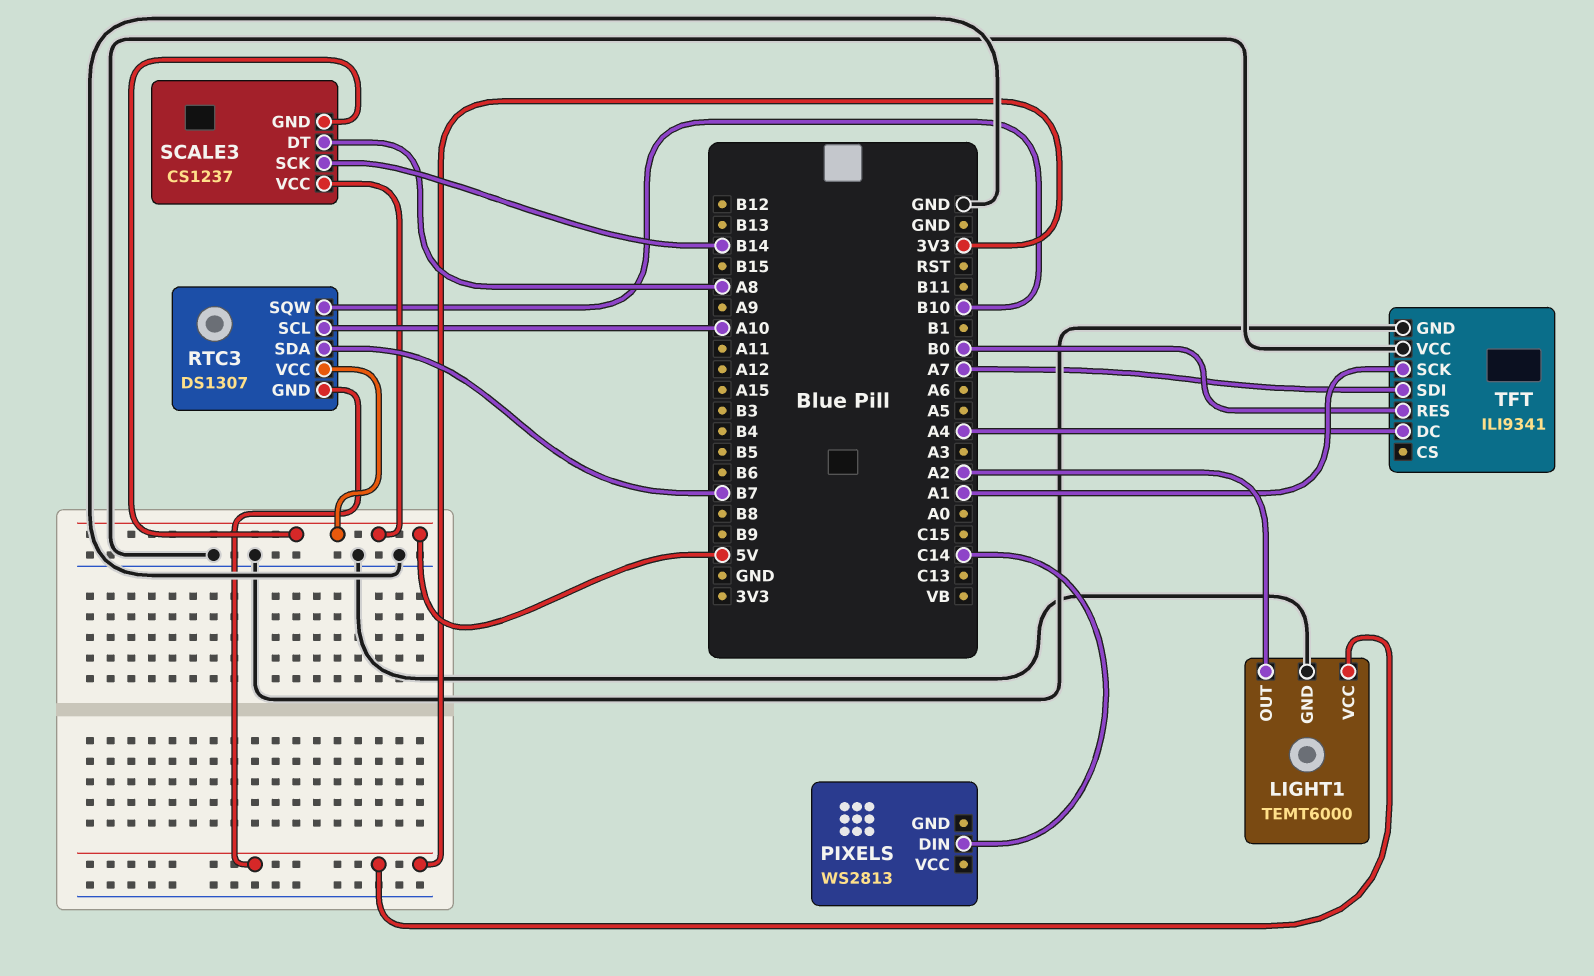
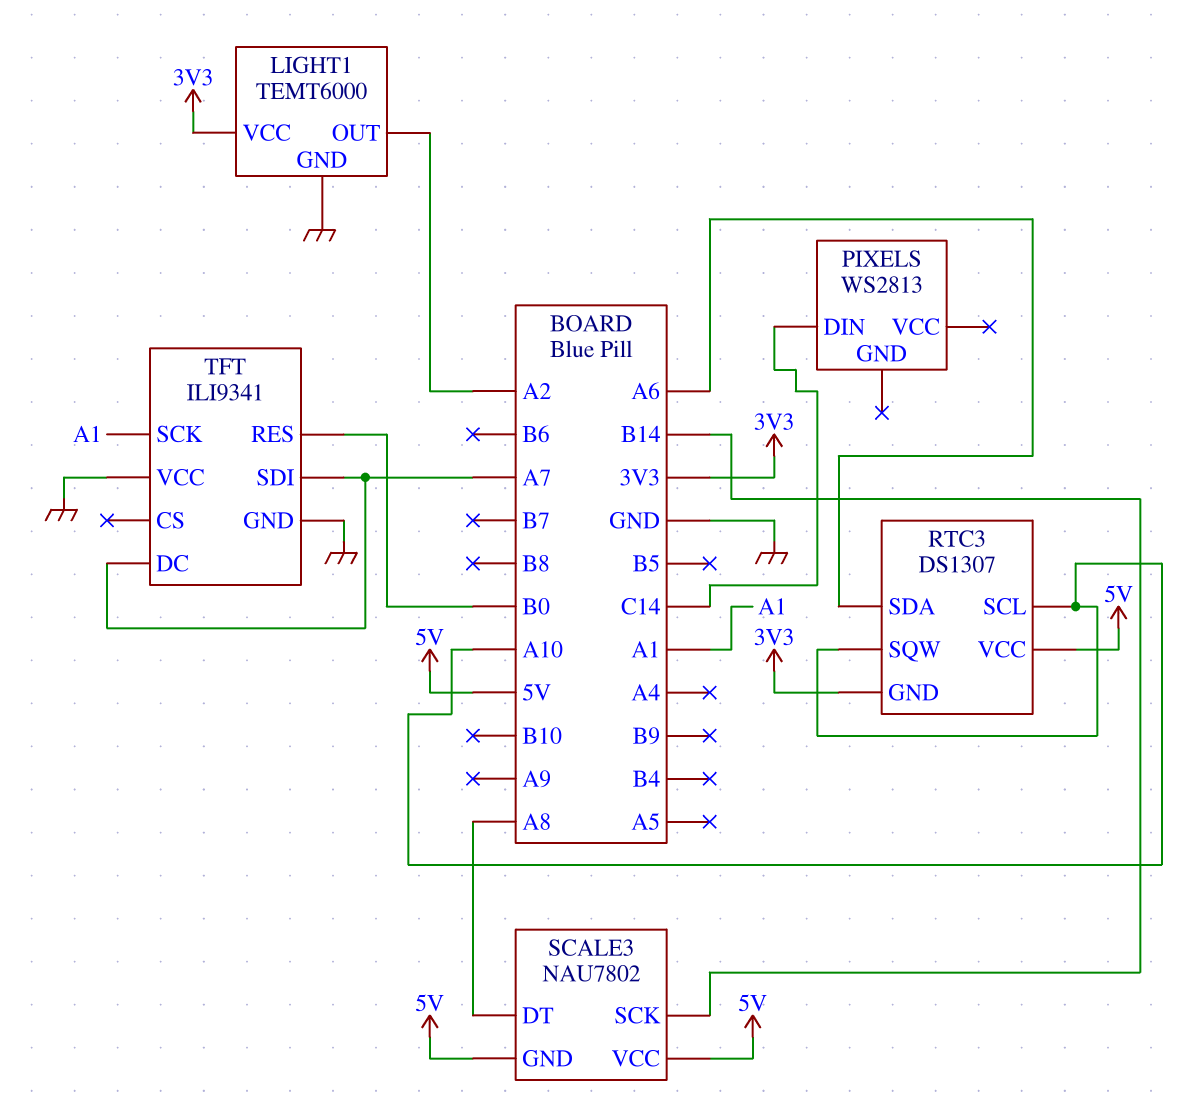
RTC3 pin SDA: B7 -> A6
RTC3 pin SQW: B10 -> A10
SCALE3: CS1237 -> NAU7802
TFT pin DC: A4 -> A7

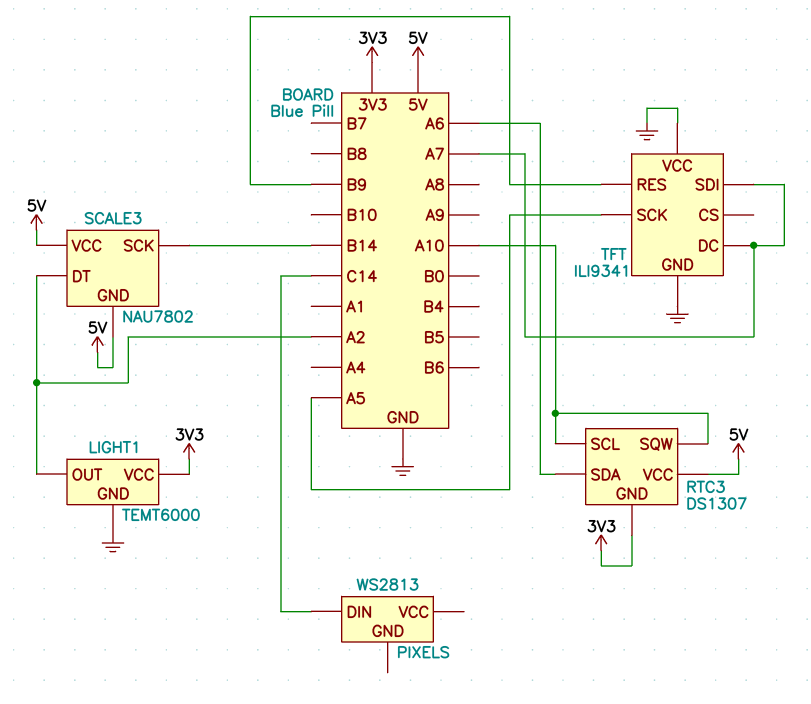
SCALE3 pin DT: A8 -> A2
TFT pin RES: B0 -> B9
TFT pin SCK: A1 -> A5

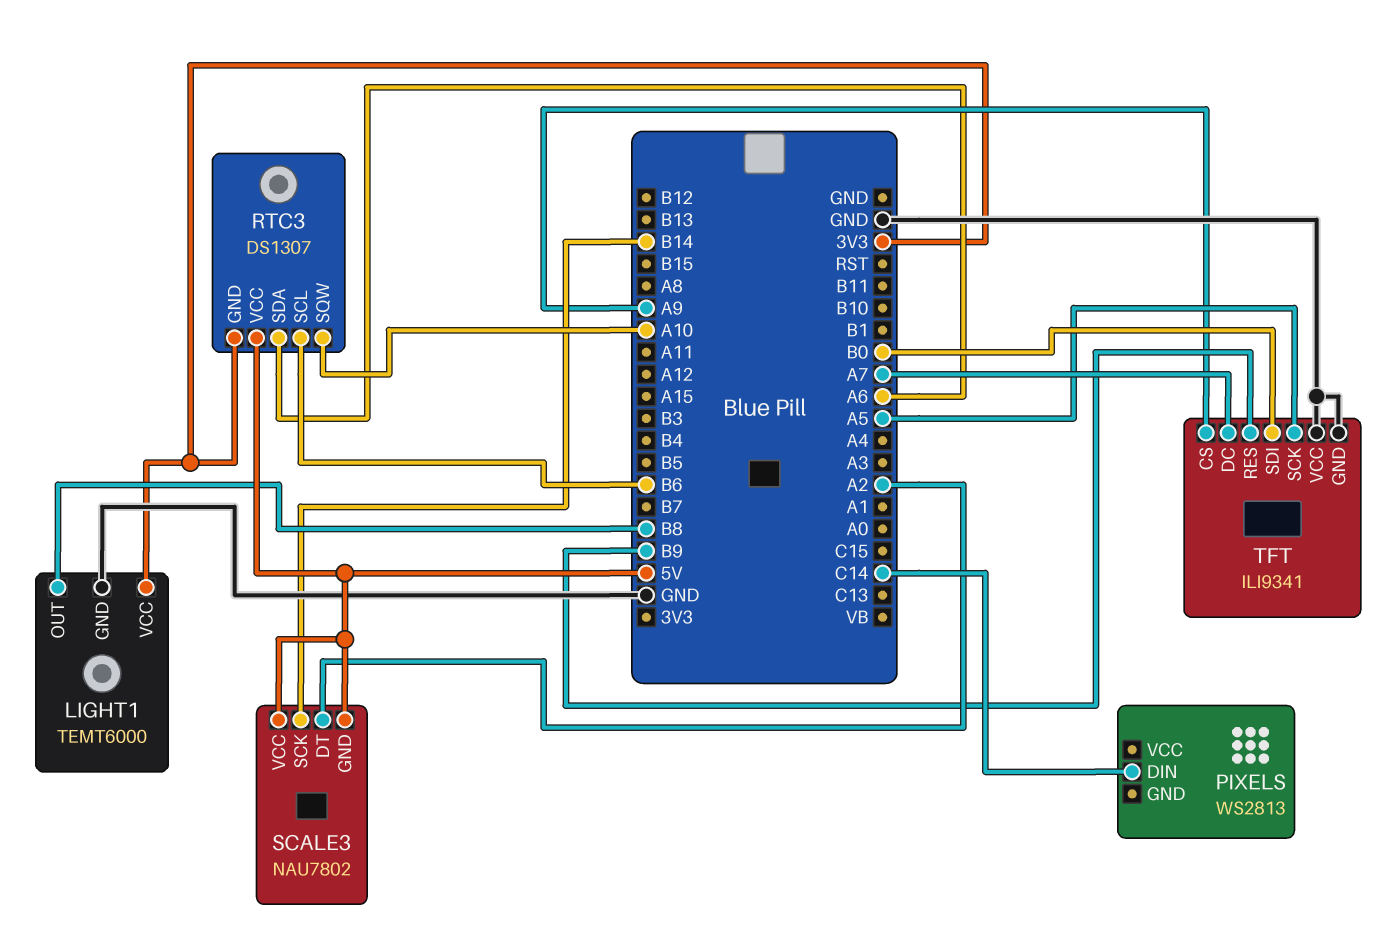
LIGHT1 pin OUT: A2 -> B8
RTC3 pin SCL: A10 -> B6
TFT pin CS: none -> A9
TFT pin SDI: A7 -> B0

